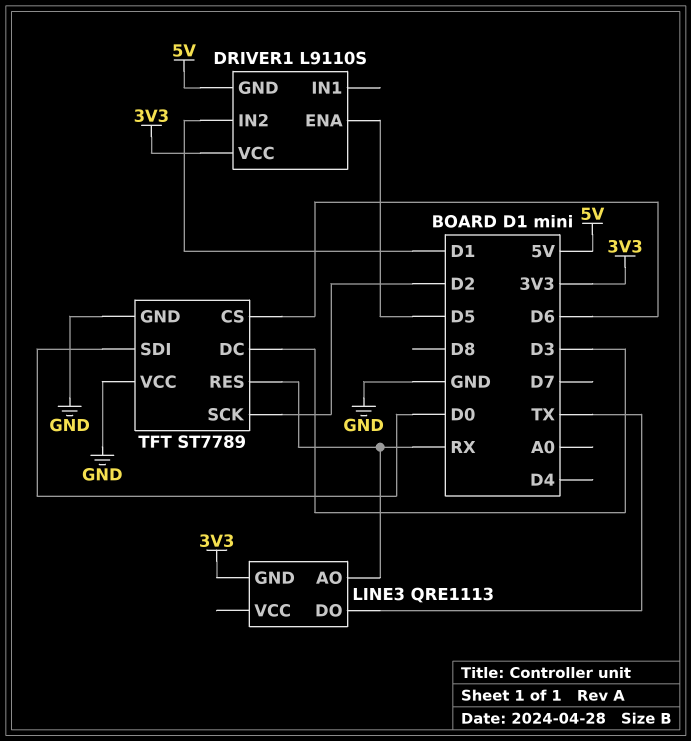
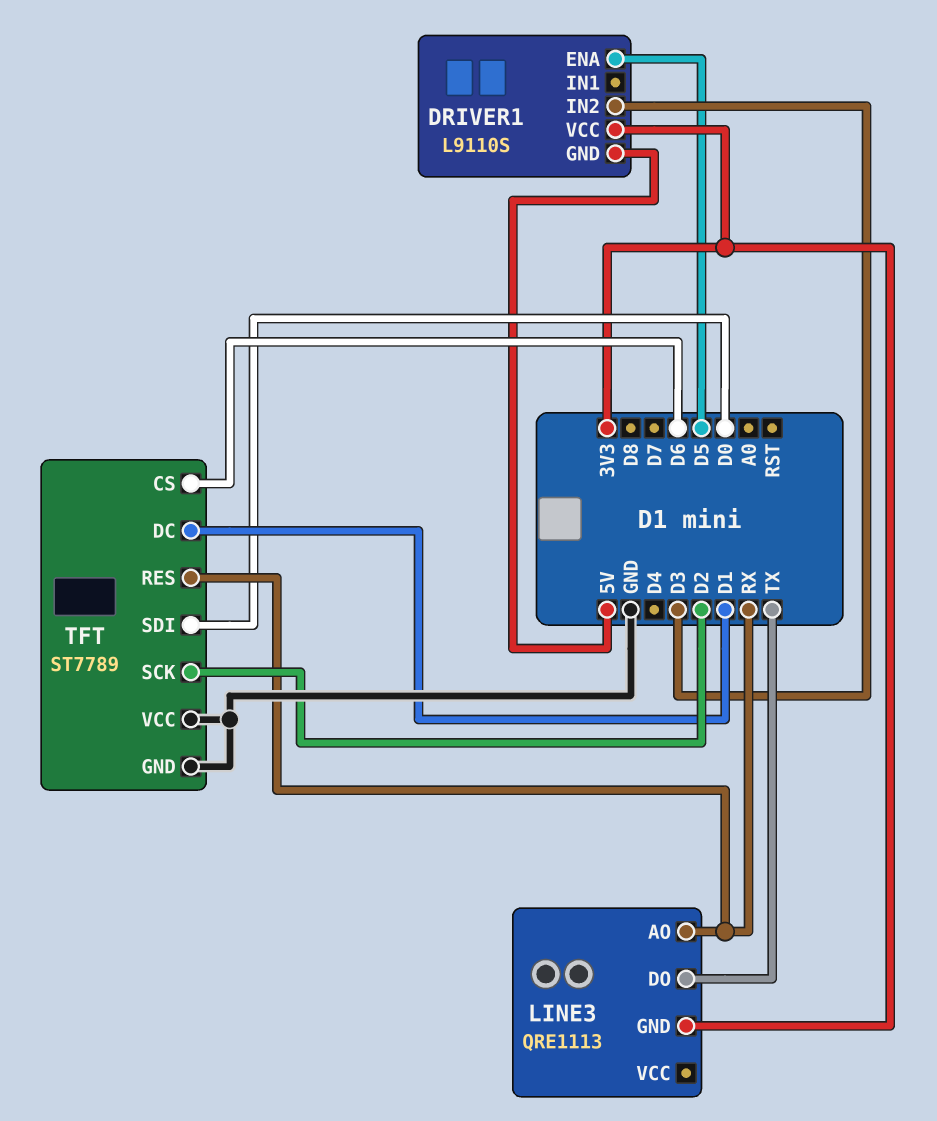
DRIVER1 pin IN2: D1 -> D3
TFT pin DC: D3 -> D1

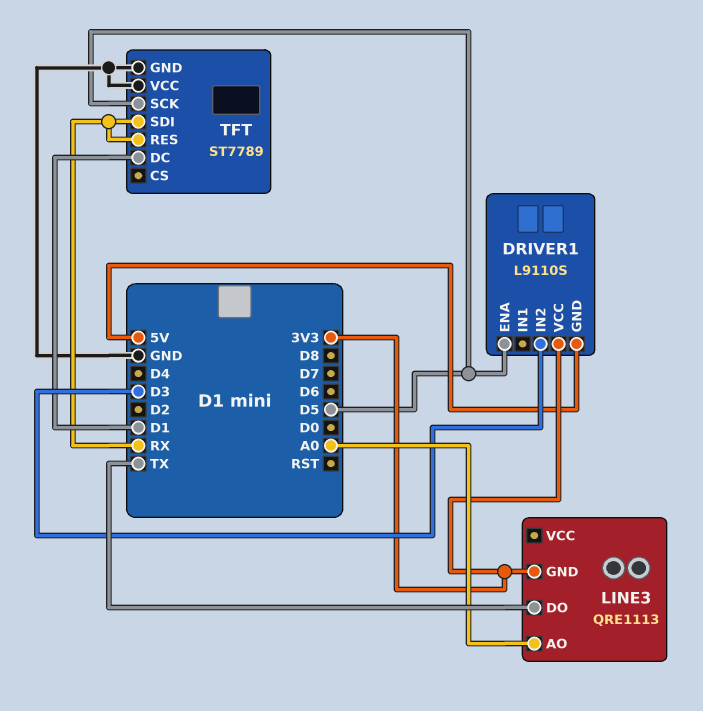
LINE3 pin AO: RX -> A0
TFT pin CS: D6 -> none
TFT pin SCK: D2 -> D5
TFT pin SDI: D0 -> RX

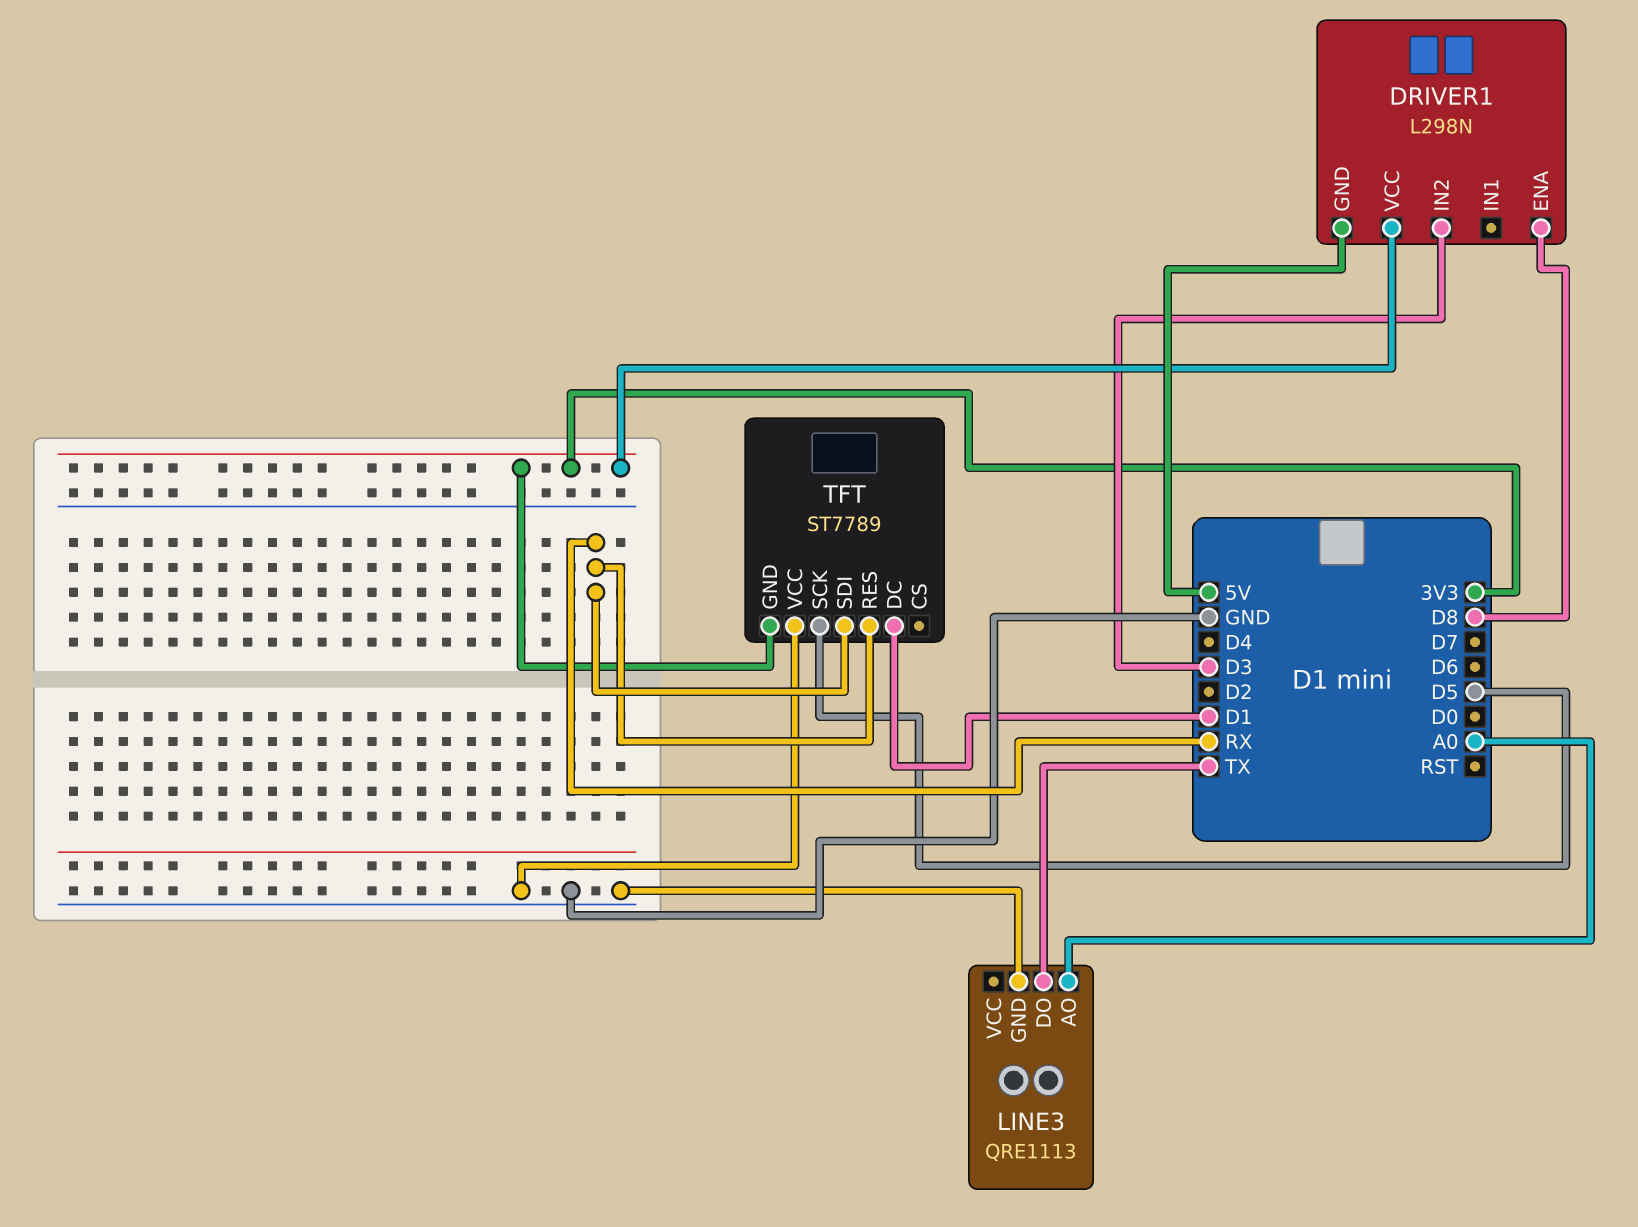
DRIVER1: L9110S -> L298N
DRIVER1 pin ENA: D5 -> D8
LINE3 pin GND: 3V3 -> GND
TFT pin GND: GND -> 3V3

